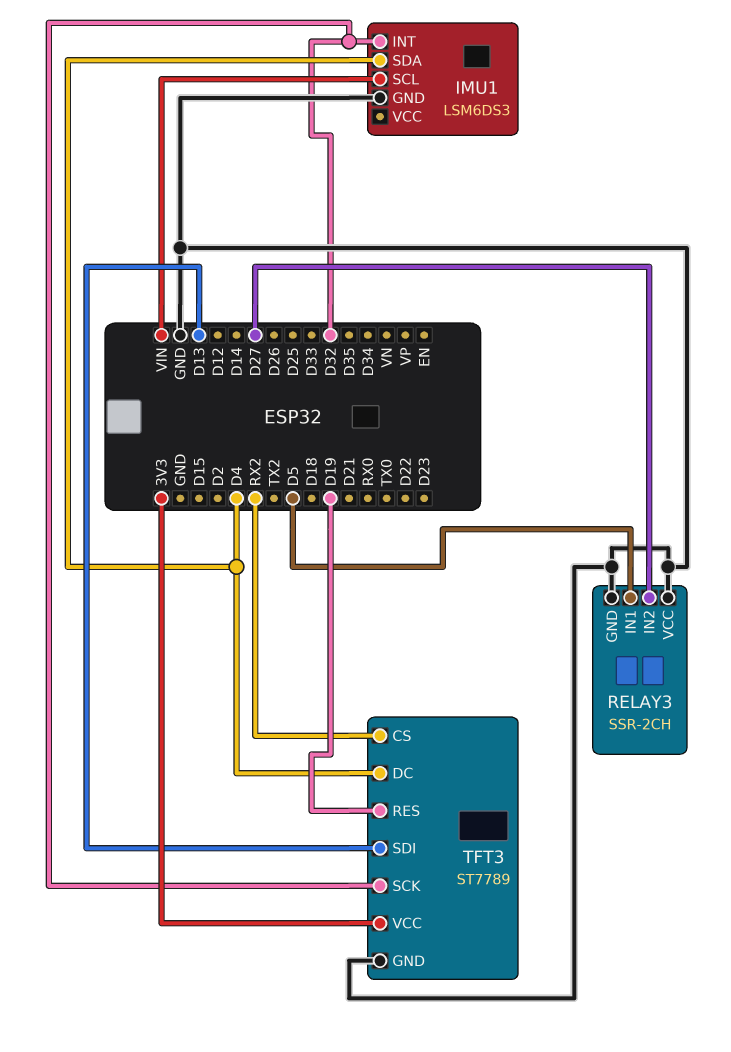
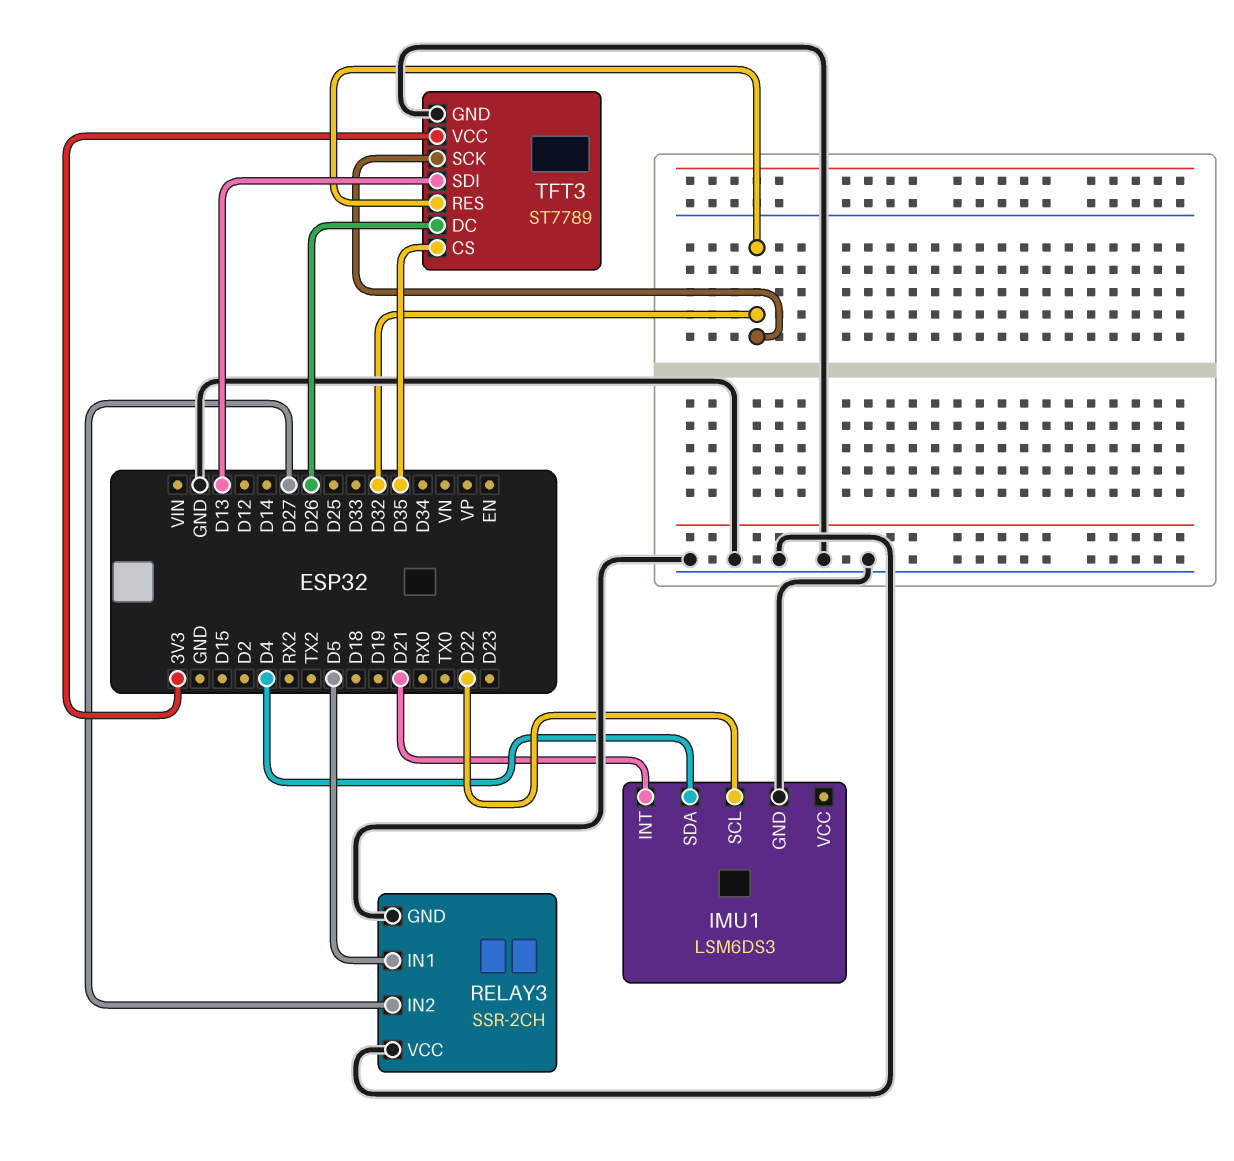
IMU1 pin INT: D32 -> D21
IMU1 pin SCL: VIN -> D22
TFT3 pin CS: RX2 -> D35
TFT3 pin DC: D4 -> D26
TFT3 pin RES: D19 -> D32

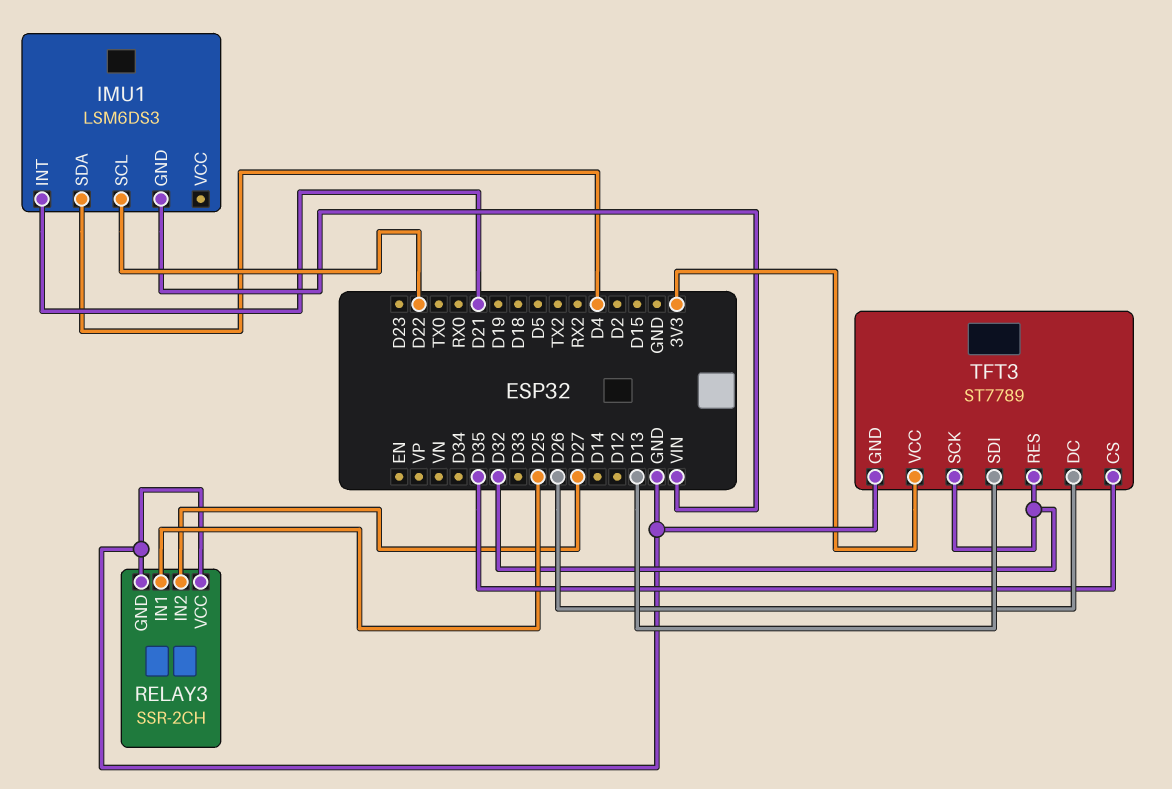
IMU1 pin GND: GND -> VIN
RELAY3 pin IN1: D5 -> D25

